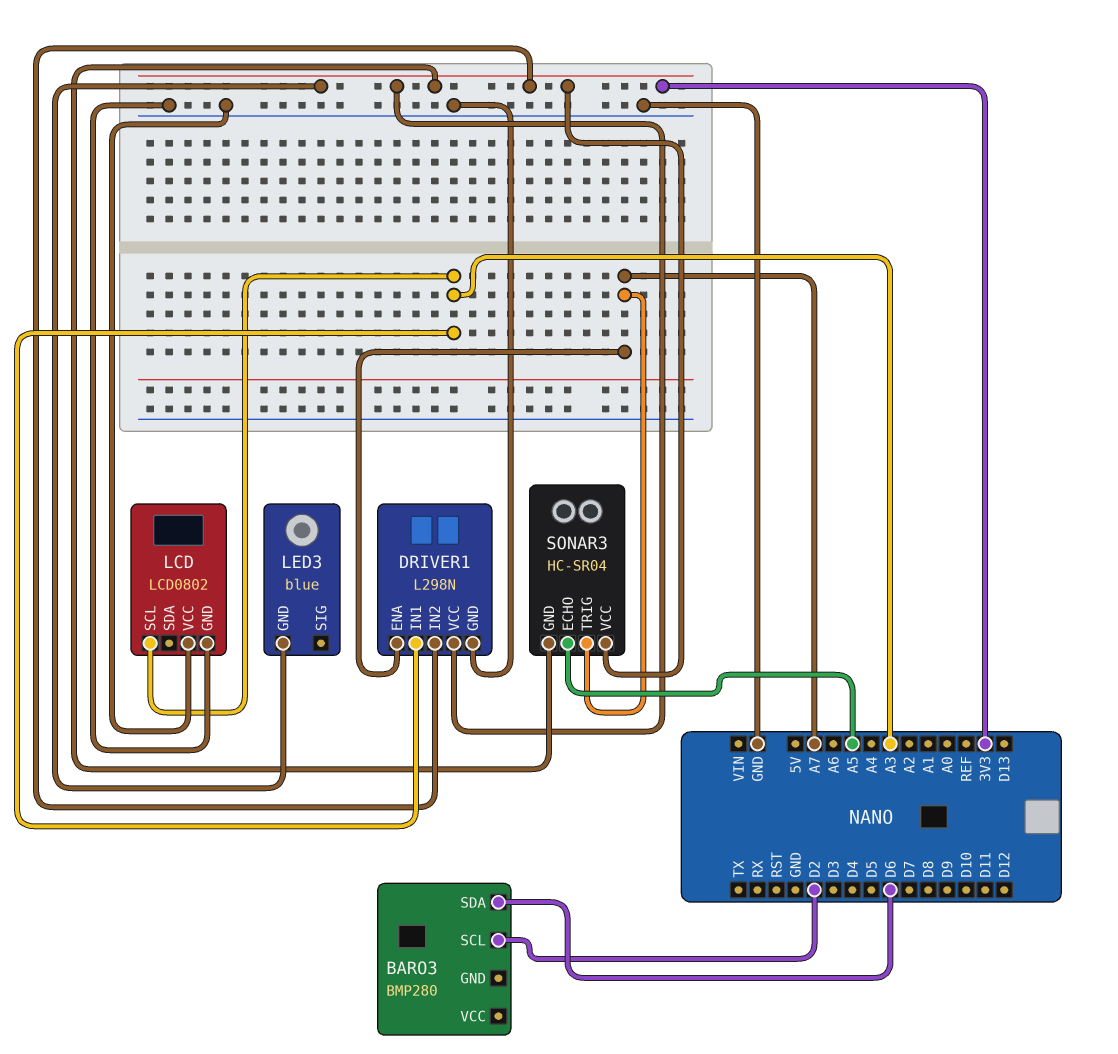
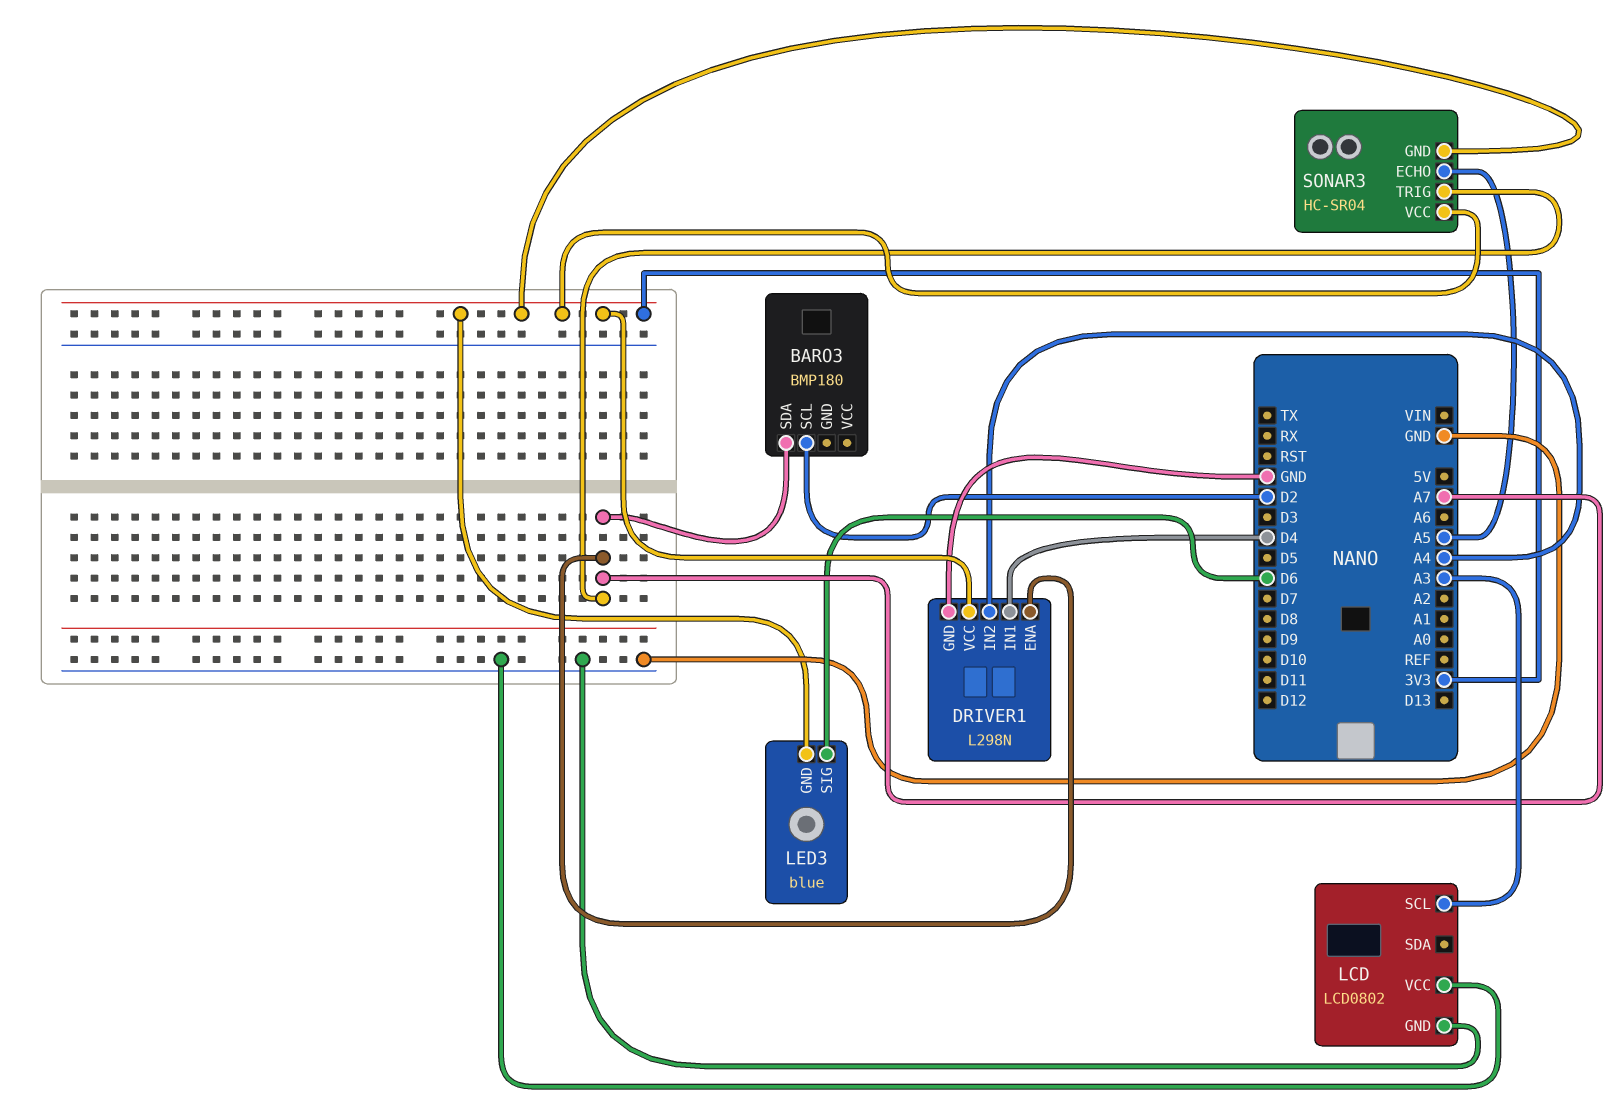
BARO3: BMP280 -> BMP180
BARO3 pin SDA: D6 -> A7
DRIVER1 pin IN1: A3 -> D4
DRIVER1 pin IN2: 3V3 -> A4
LED3 pin SIG: none -> D6

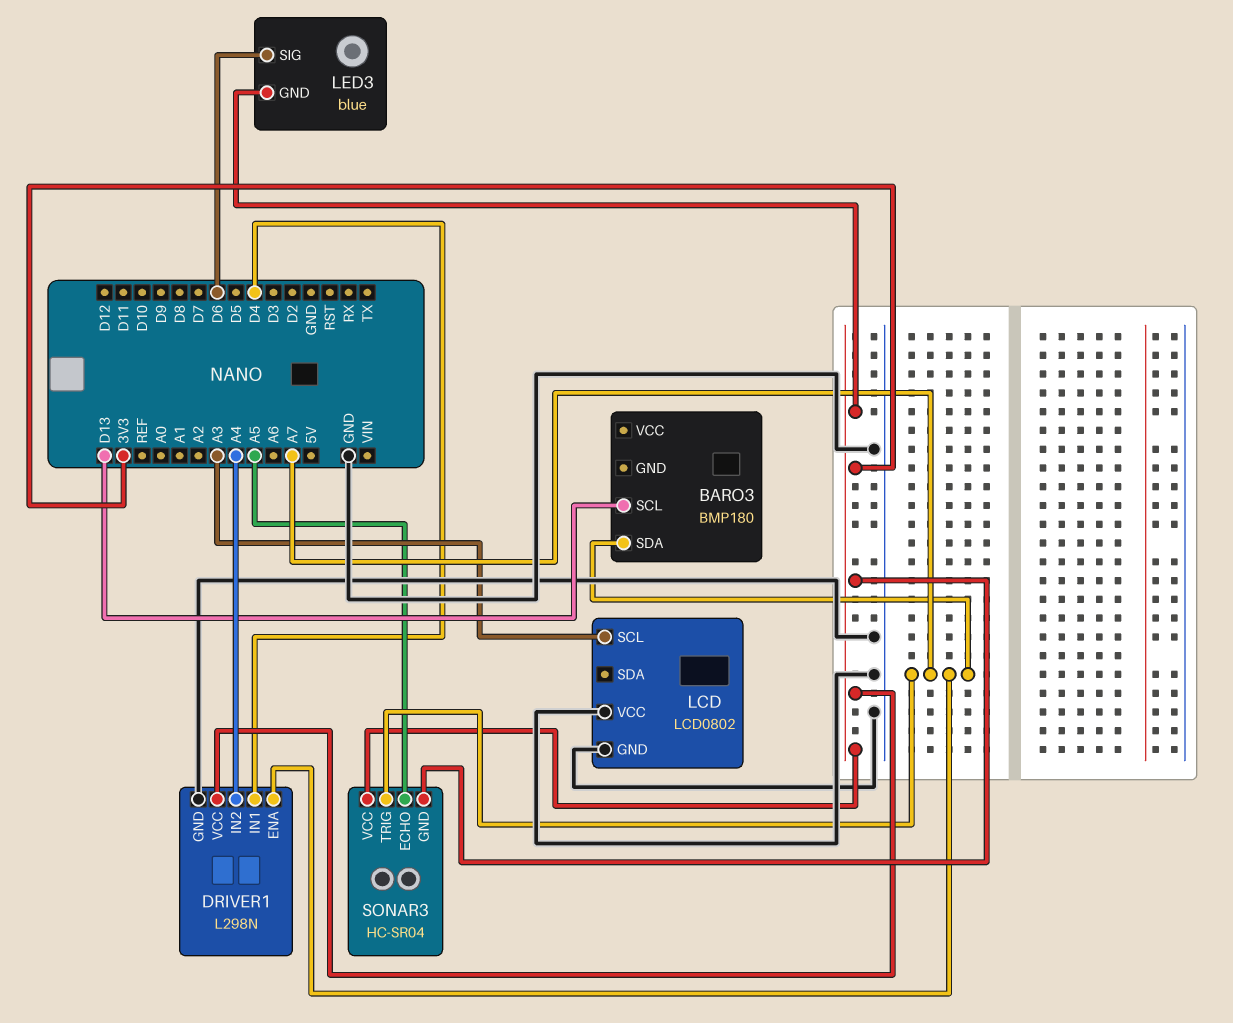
BARO3 pin SCL: D2 -> D13

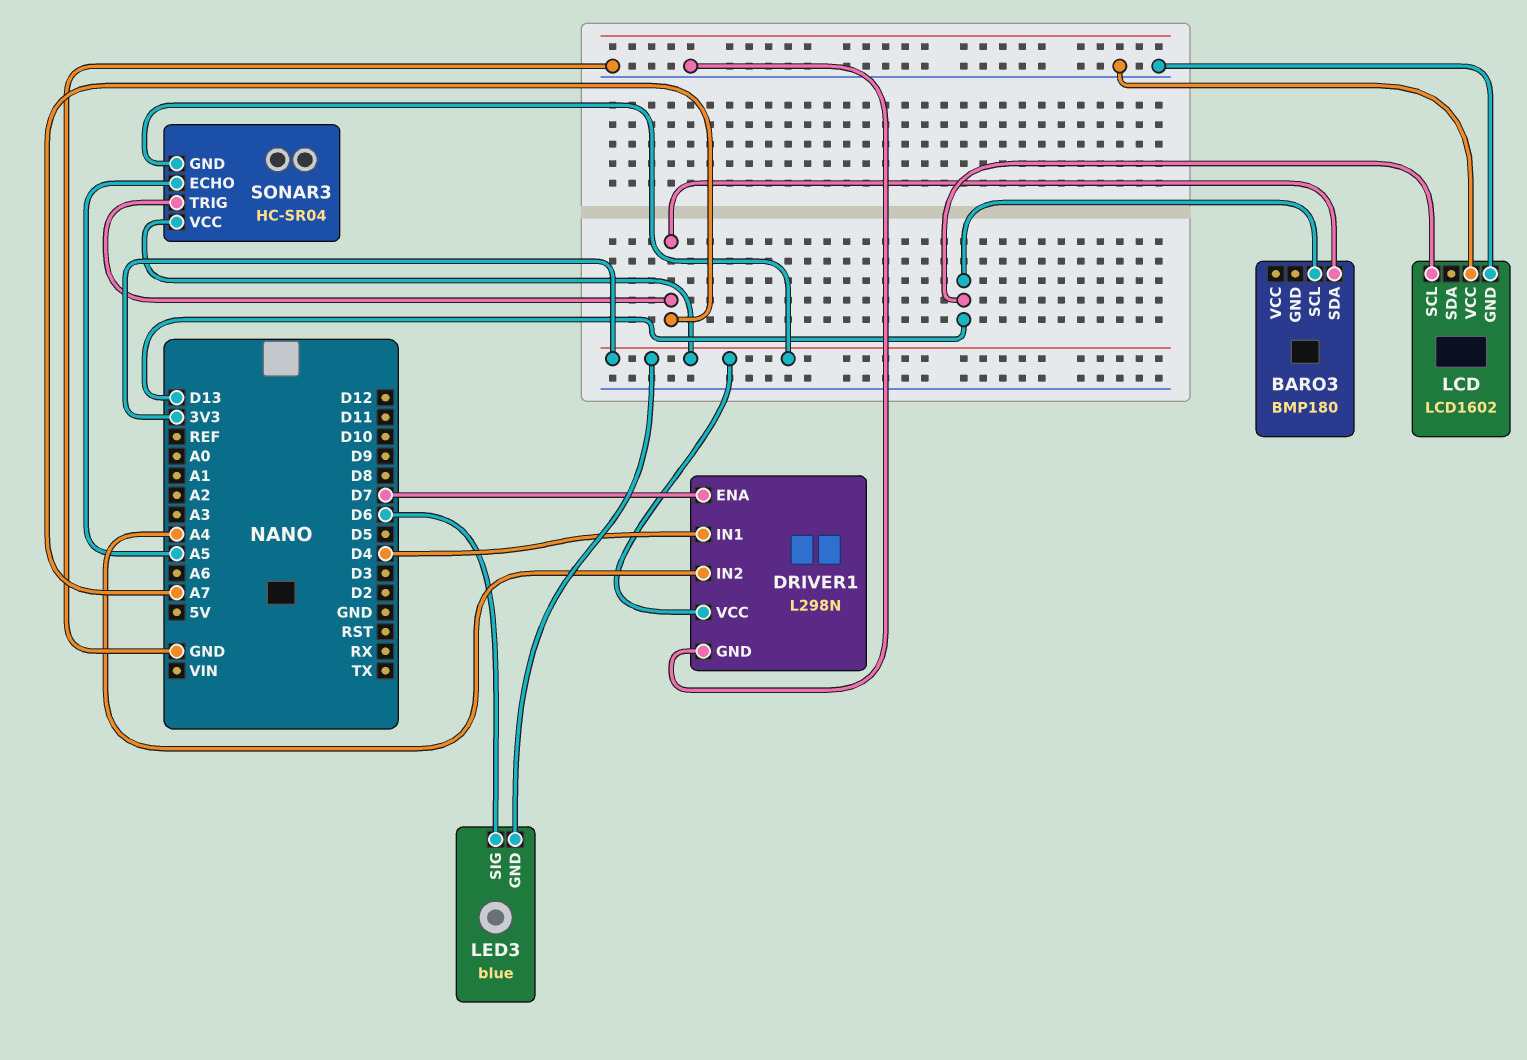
DRIVER1 pin ENA: A7 -> D7
LCD: LCD0802 -> LCD1602
LCD pin SCL: A3 -> D13

